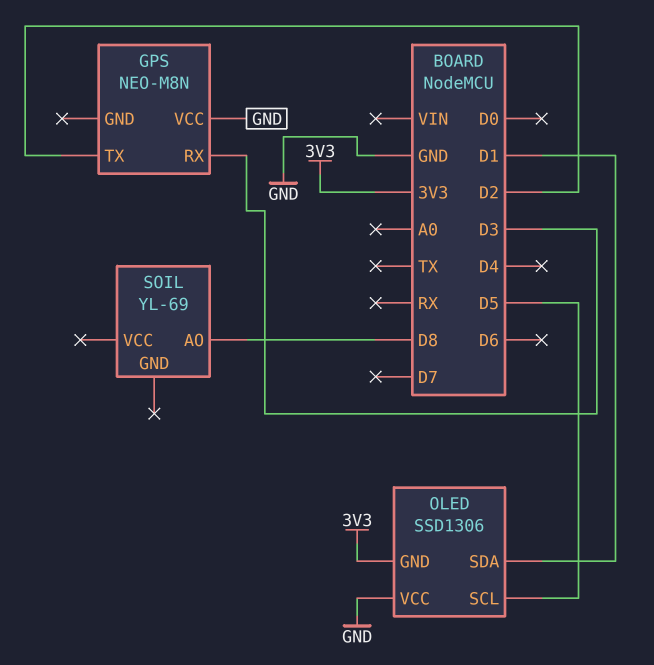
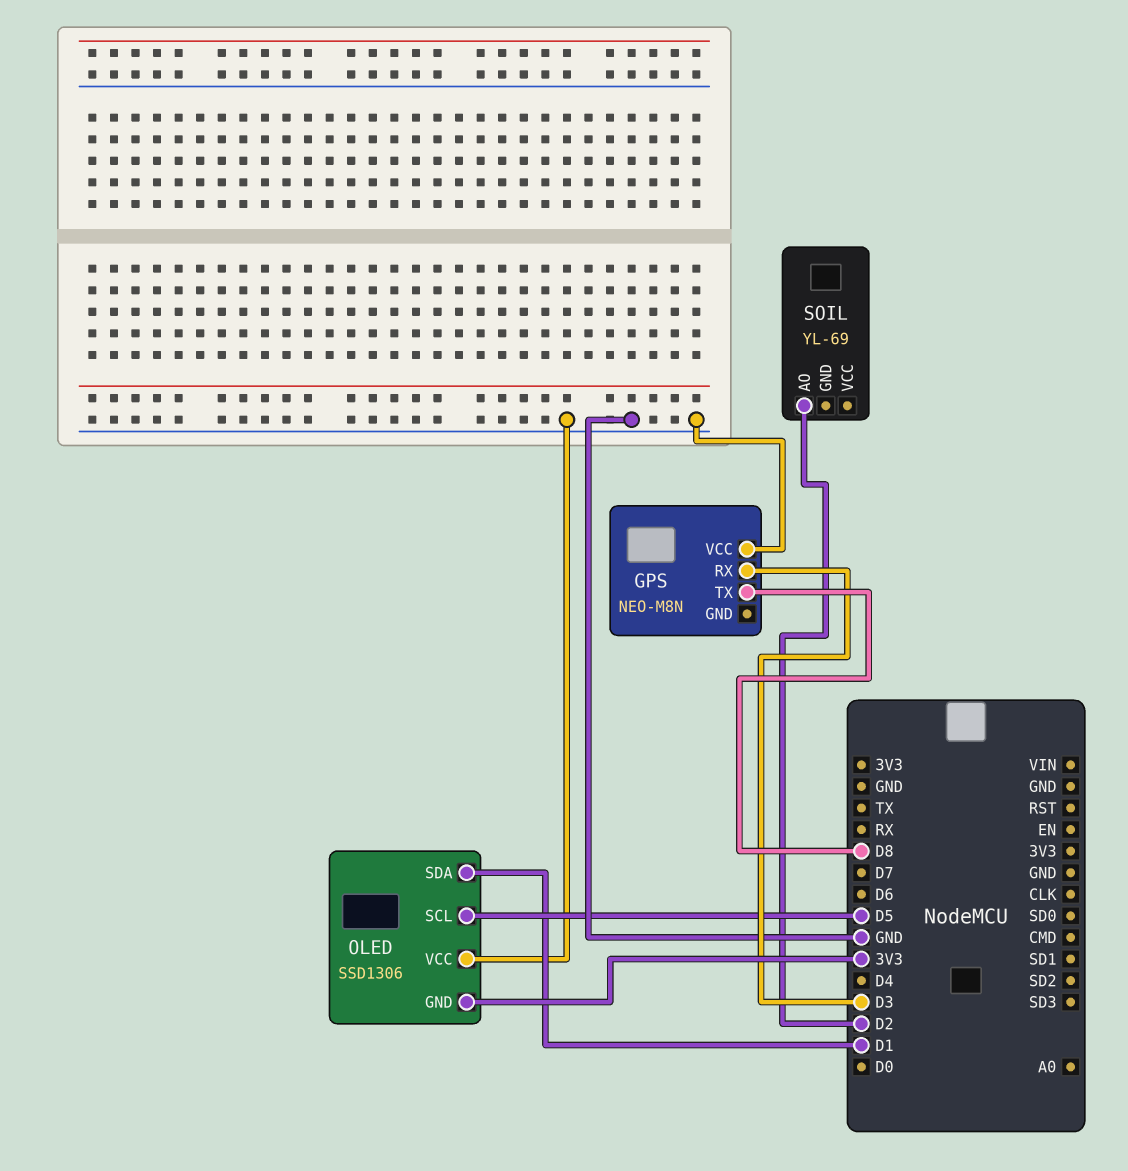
GPS pin TX: D2 -> D8
SOIL pin AO: D8 -> D2

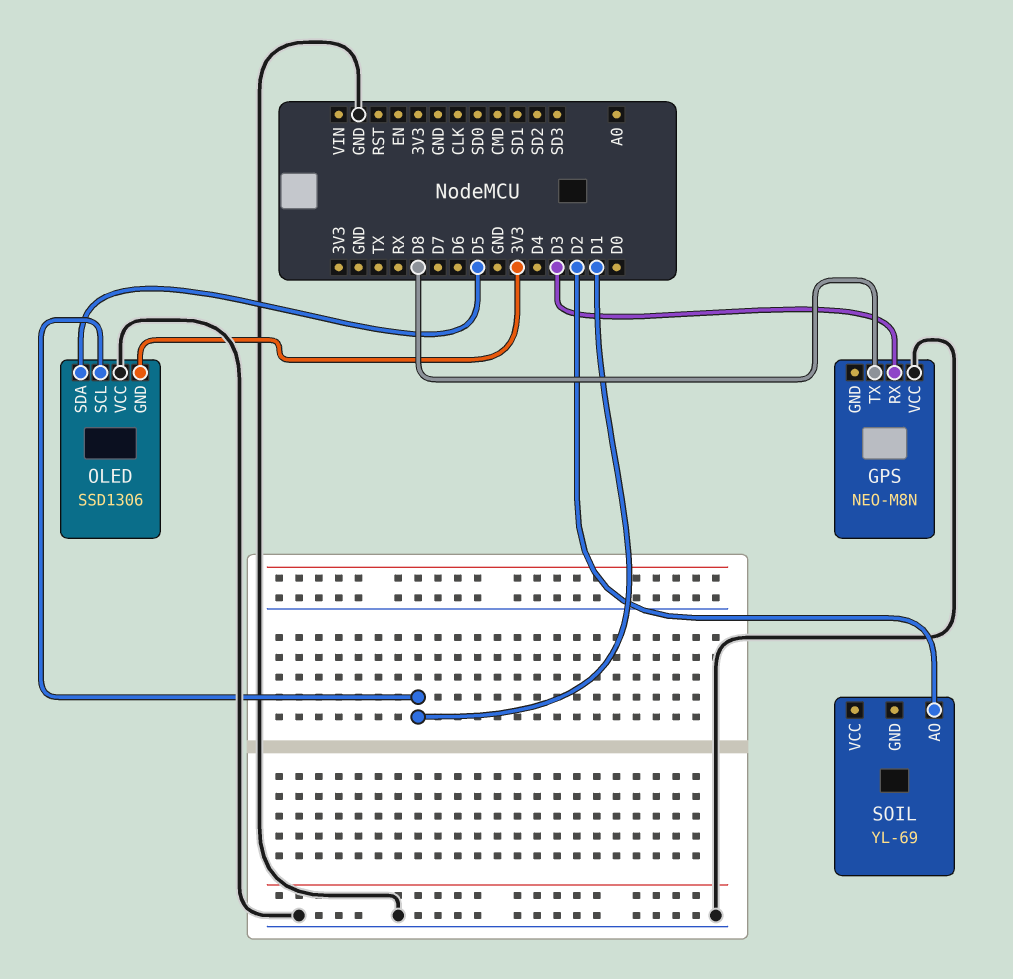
OLED pin SCL: D5 -> D1
OLED pin SDA: D1 -> D5

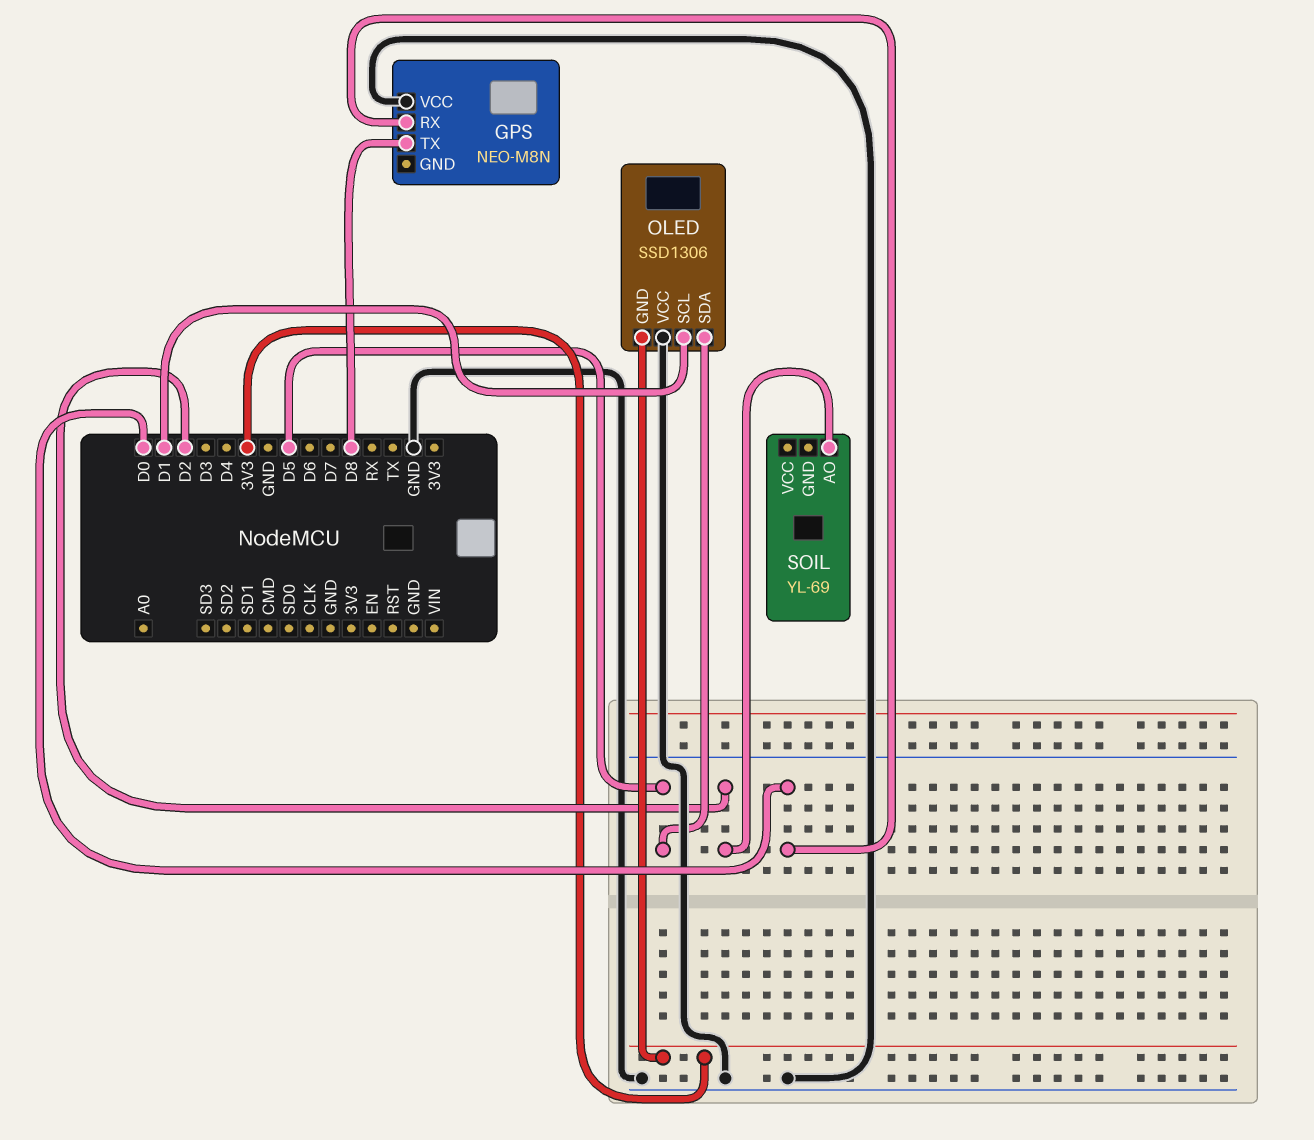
GPS pin RX: D3 -> D0

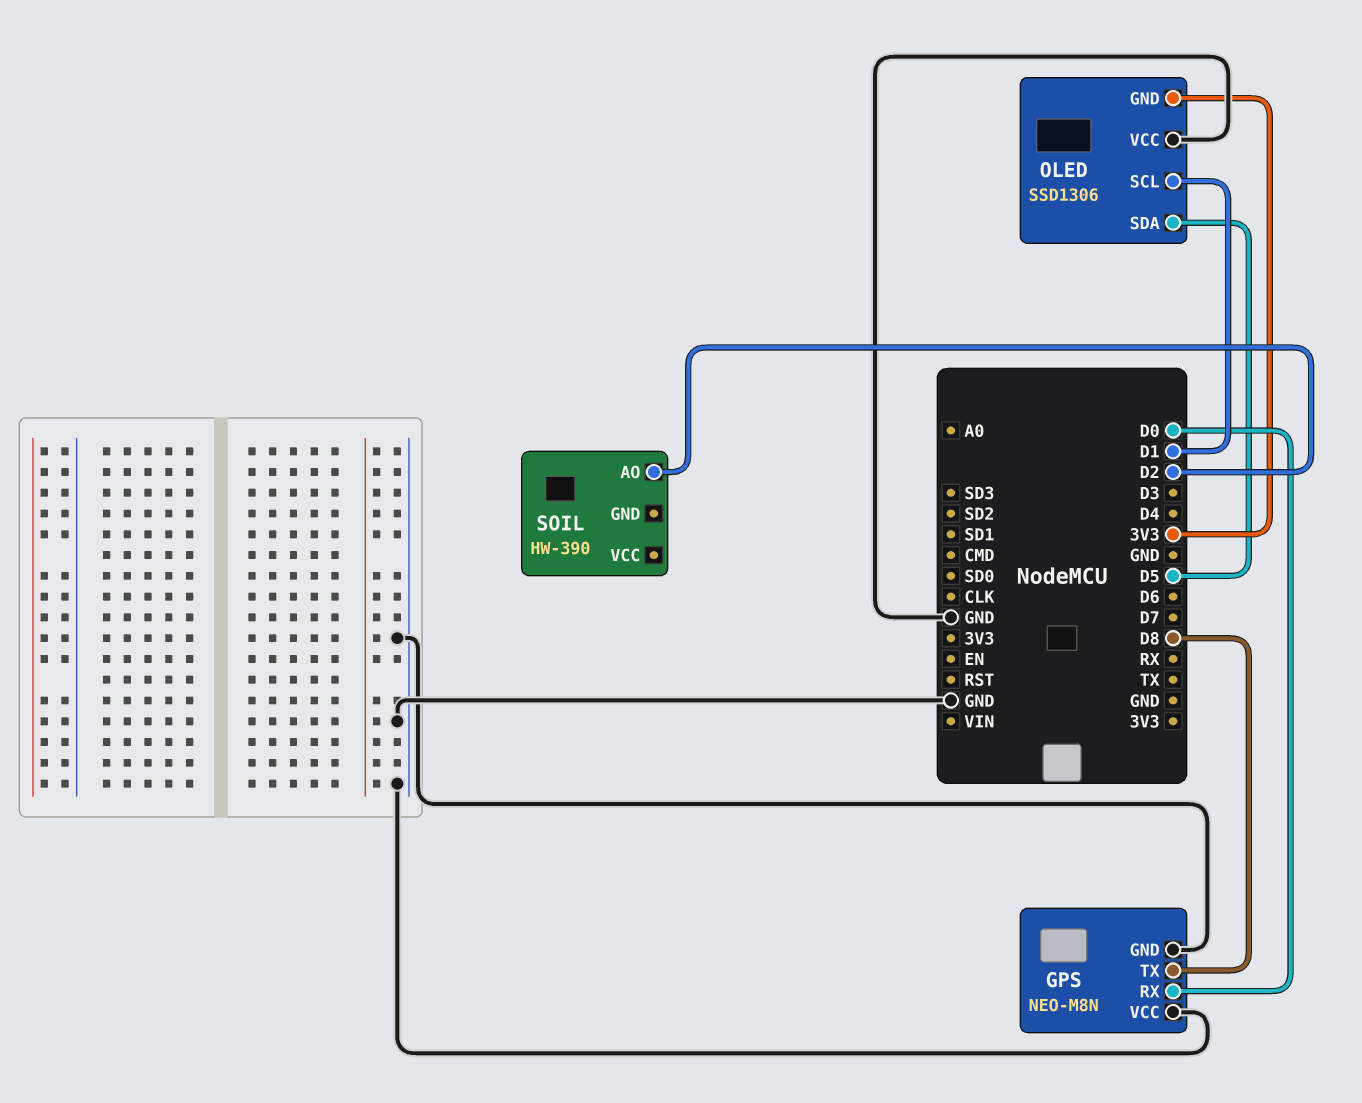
GPS pin GND: none -> GND
SOIL: YL-69 -> HW-390

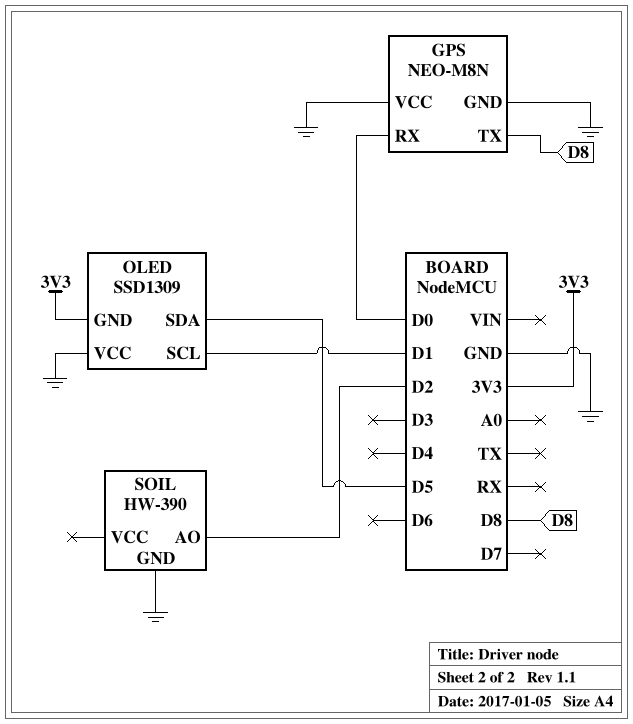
OLED: SSD1306 -> SSD1309
SOIL pin GND: none -> GND

